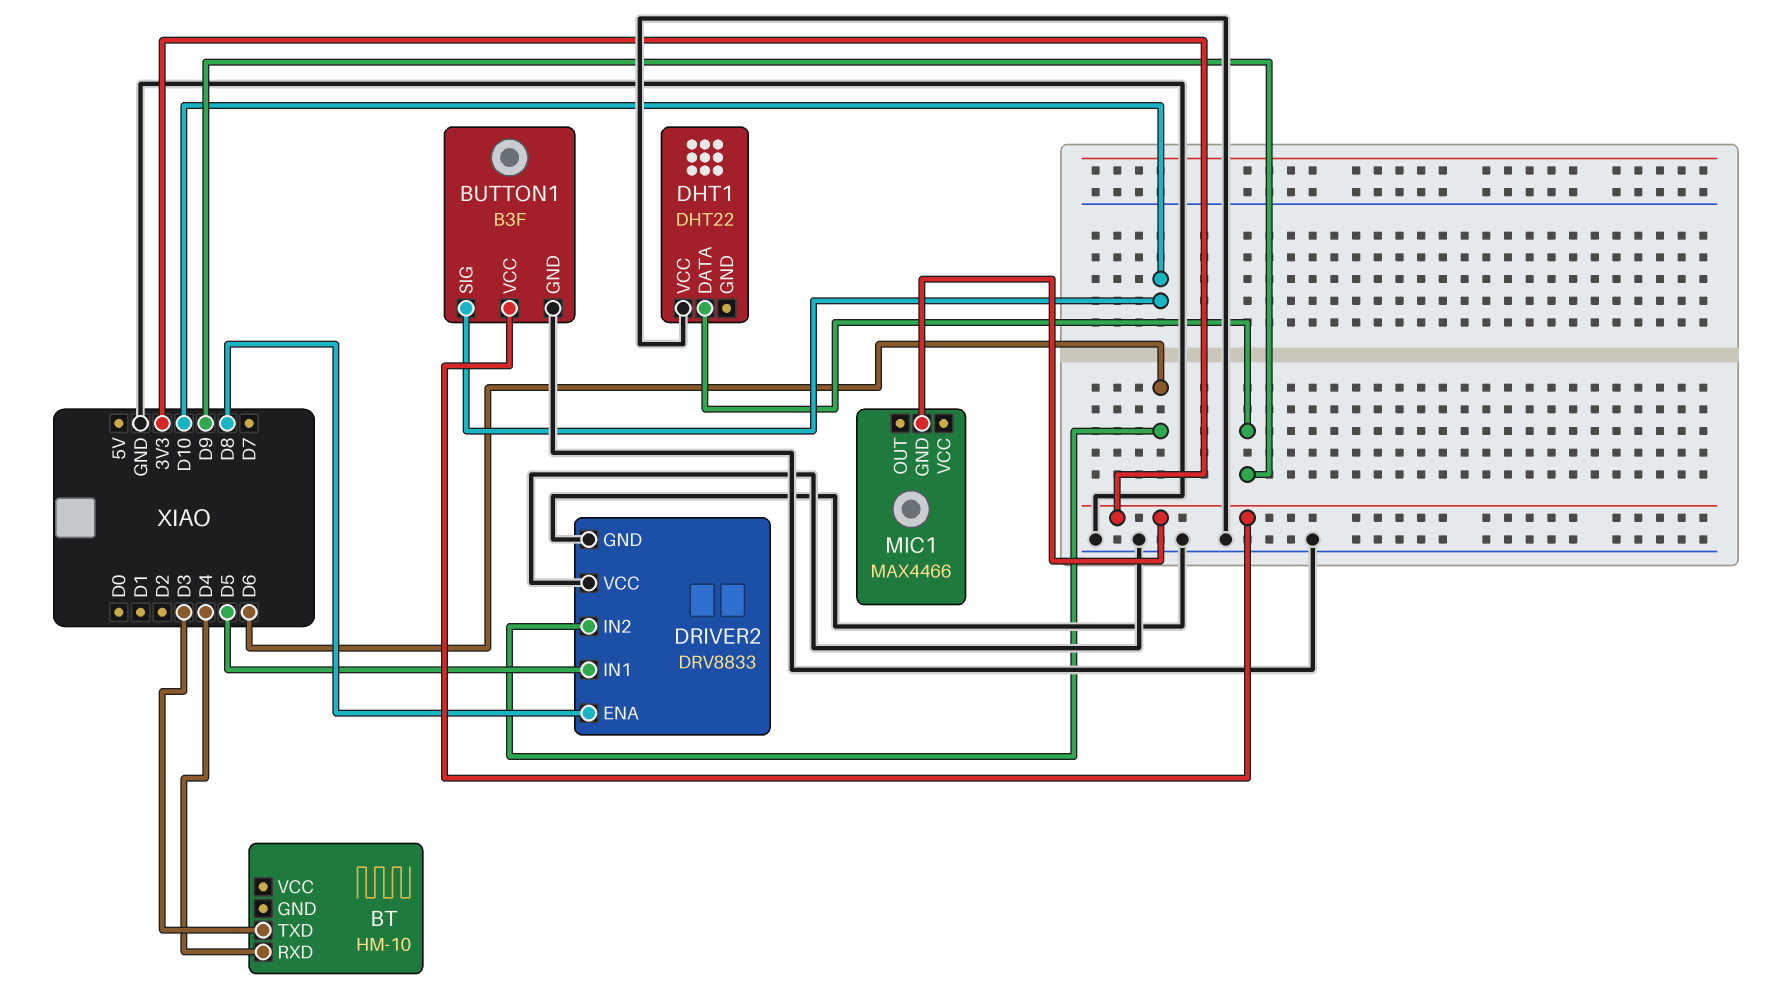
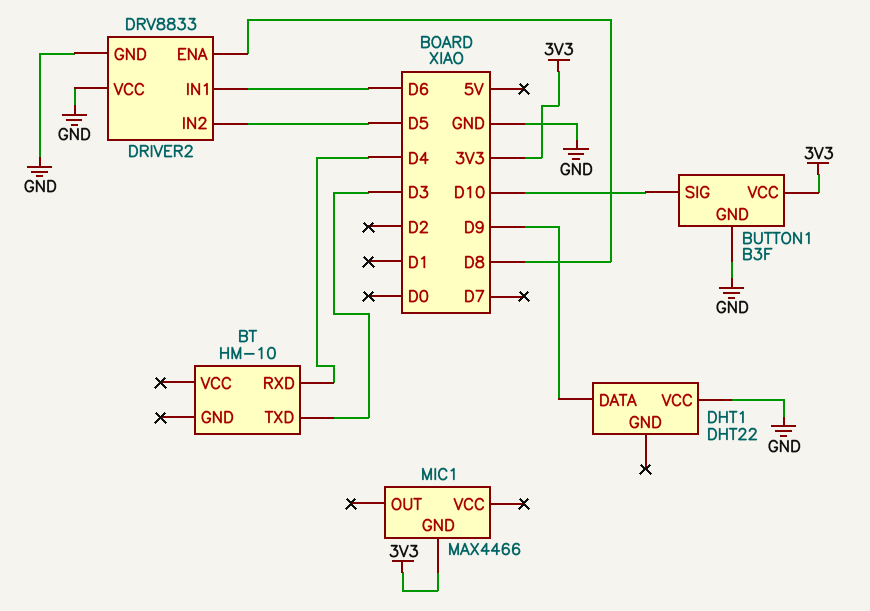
DRIVER2 pin IN1: D5 -> D6
DRIVER2 pin IN2: D6 -> D5

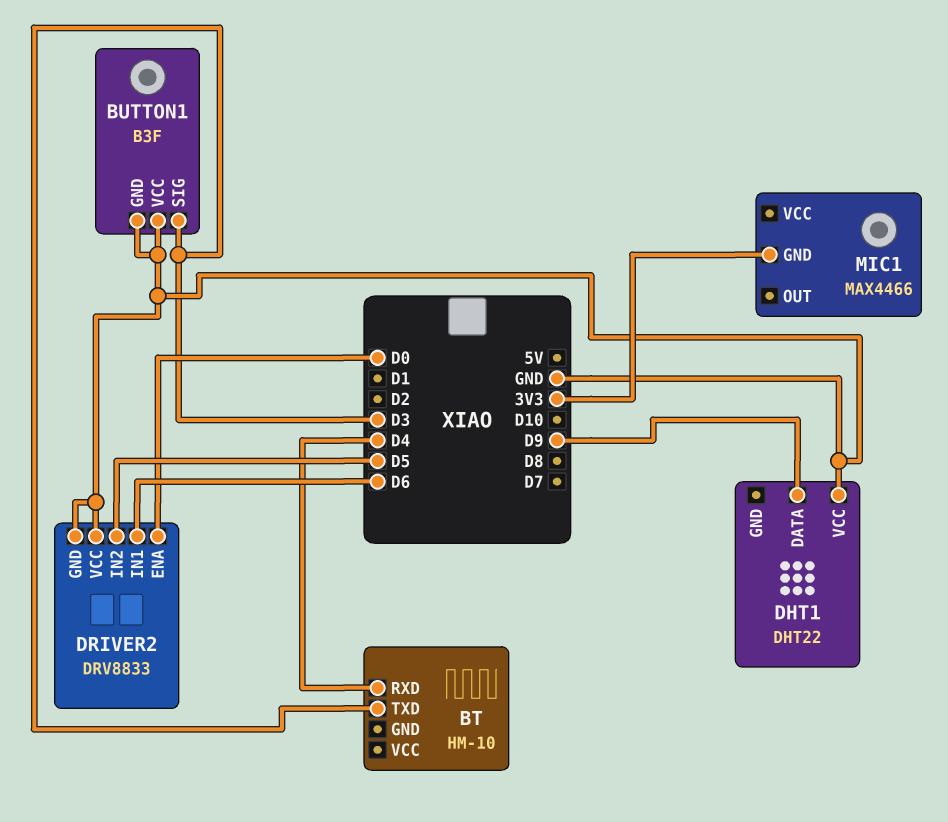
BUTTON1 pin SIG: D10 -> D3
BUTTON1 pin VCC: 3V3 -> GND
DRIVER2 pin ENA: D8 -> D0

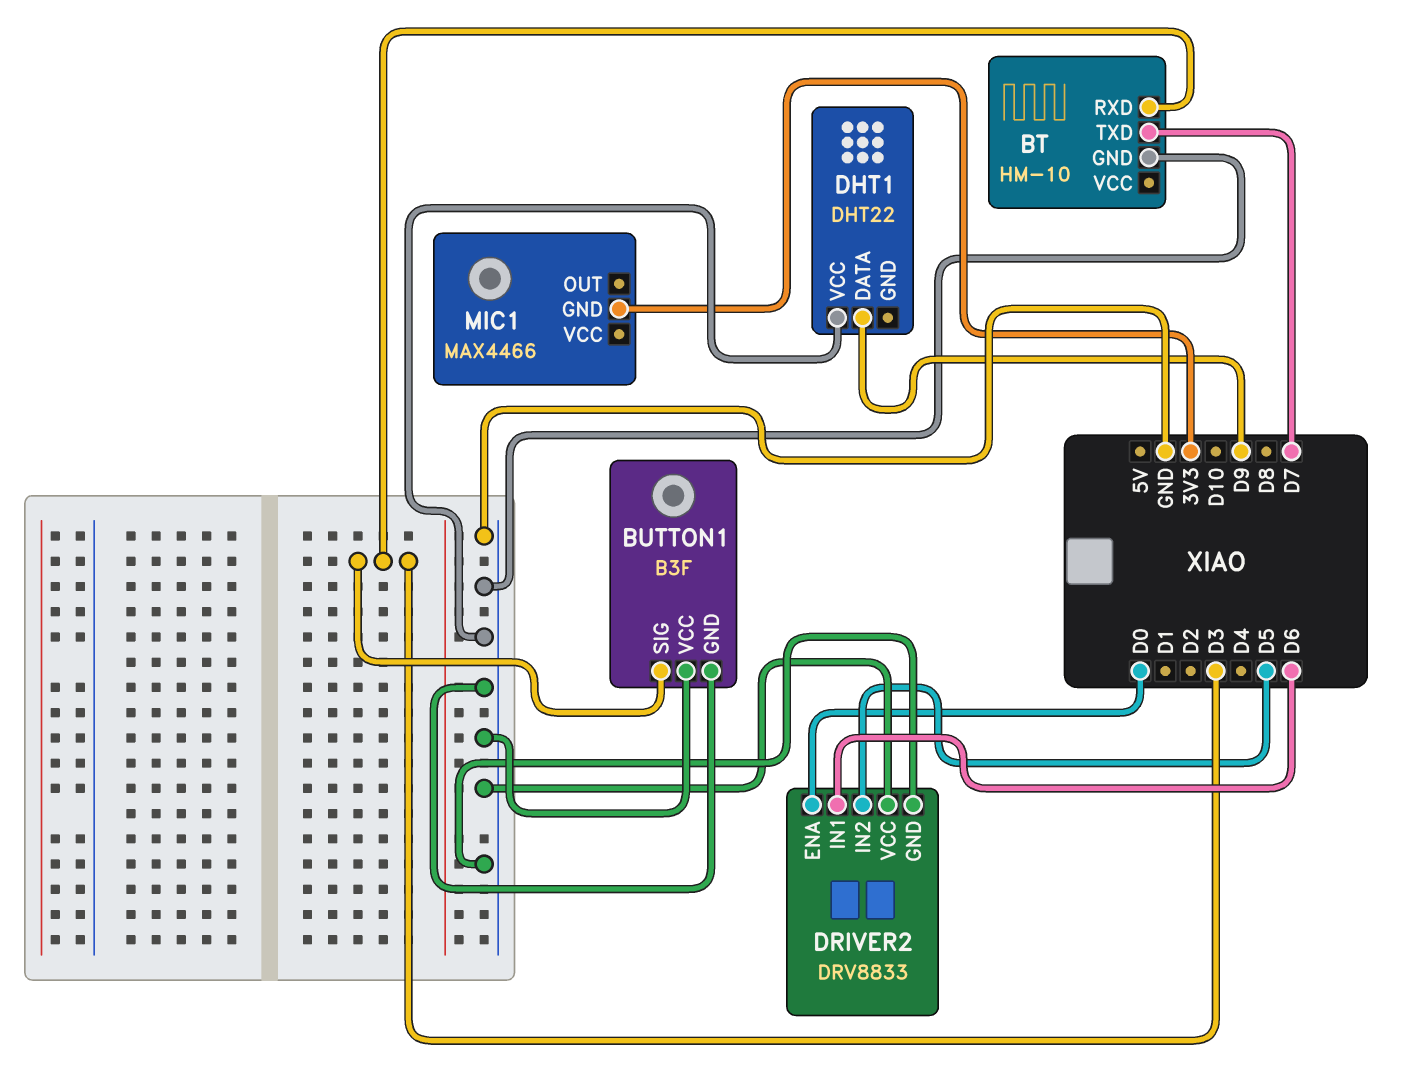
BT pin GND: none -> GND
BT pin RXD: D4 -> D3
BT pin TXD: D3 -> D7

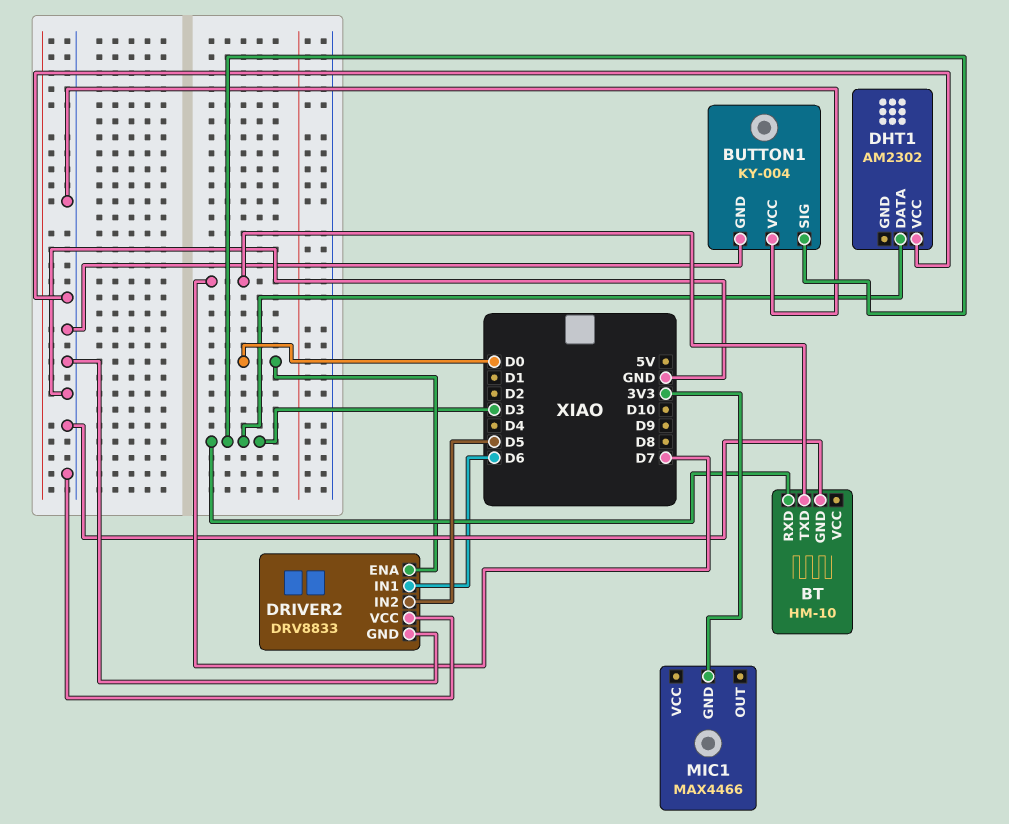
BUTTON1: B3F -> KY-004
DHT1: DHT22 -> AM2302
DHT1 pin DATA: D9 -> D3

